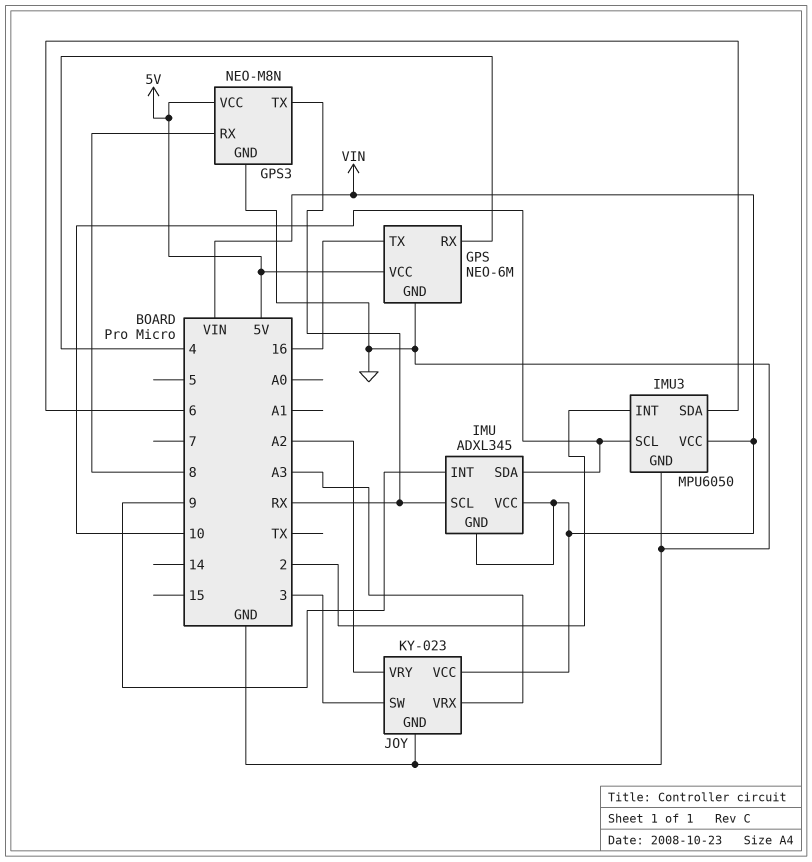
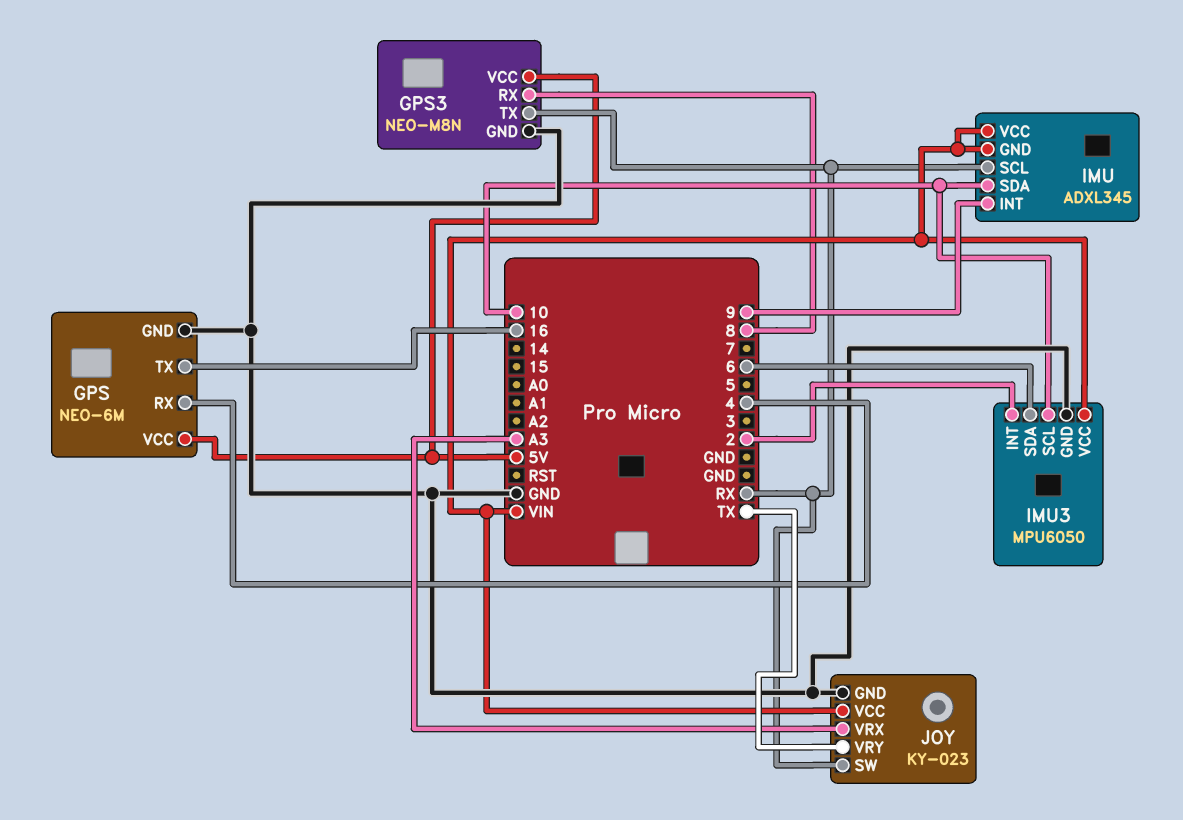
JOY pin SW: 3 -> RX
JOY pin VRY: A2 -> TX

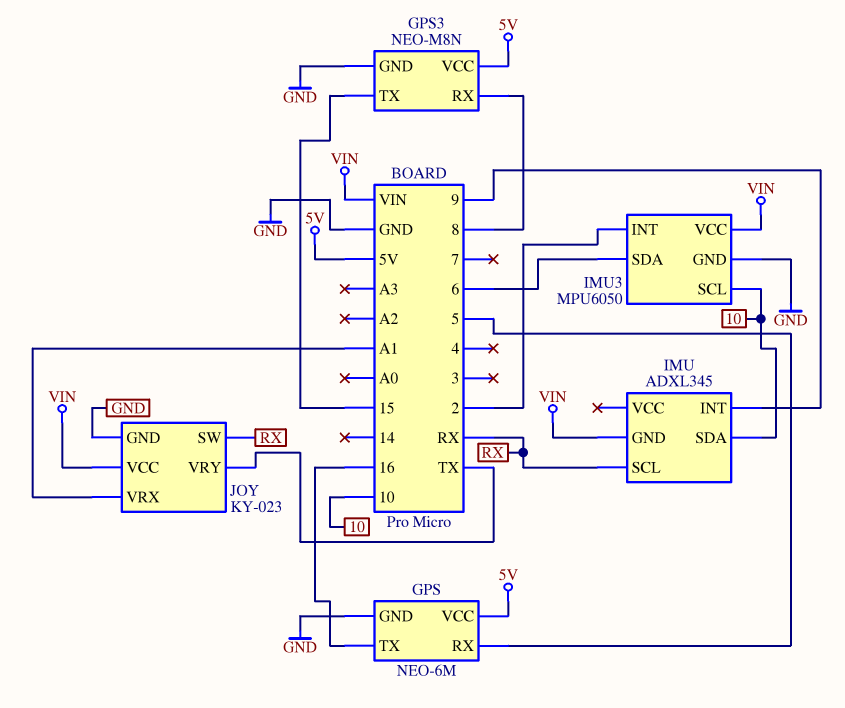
GPS pin RX: 4 -> 5
GPS3 pin TX: RX -> 15
IMU pin VCC: VIN -> none
JOY pin VRX: A3 -> A1

